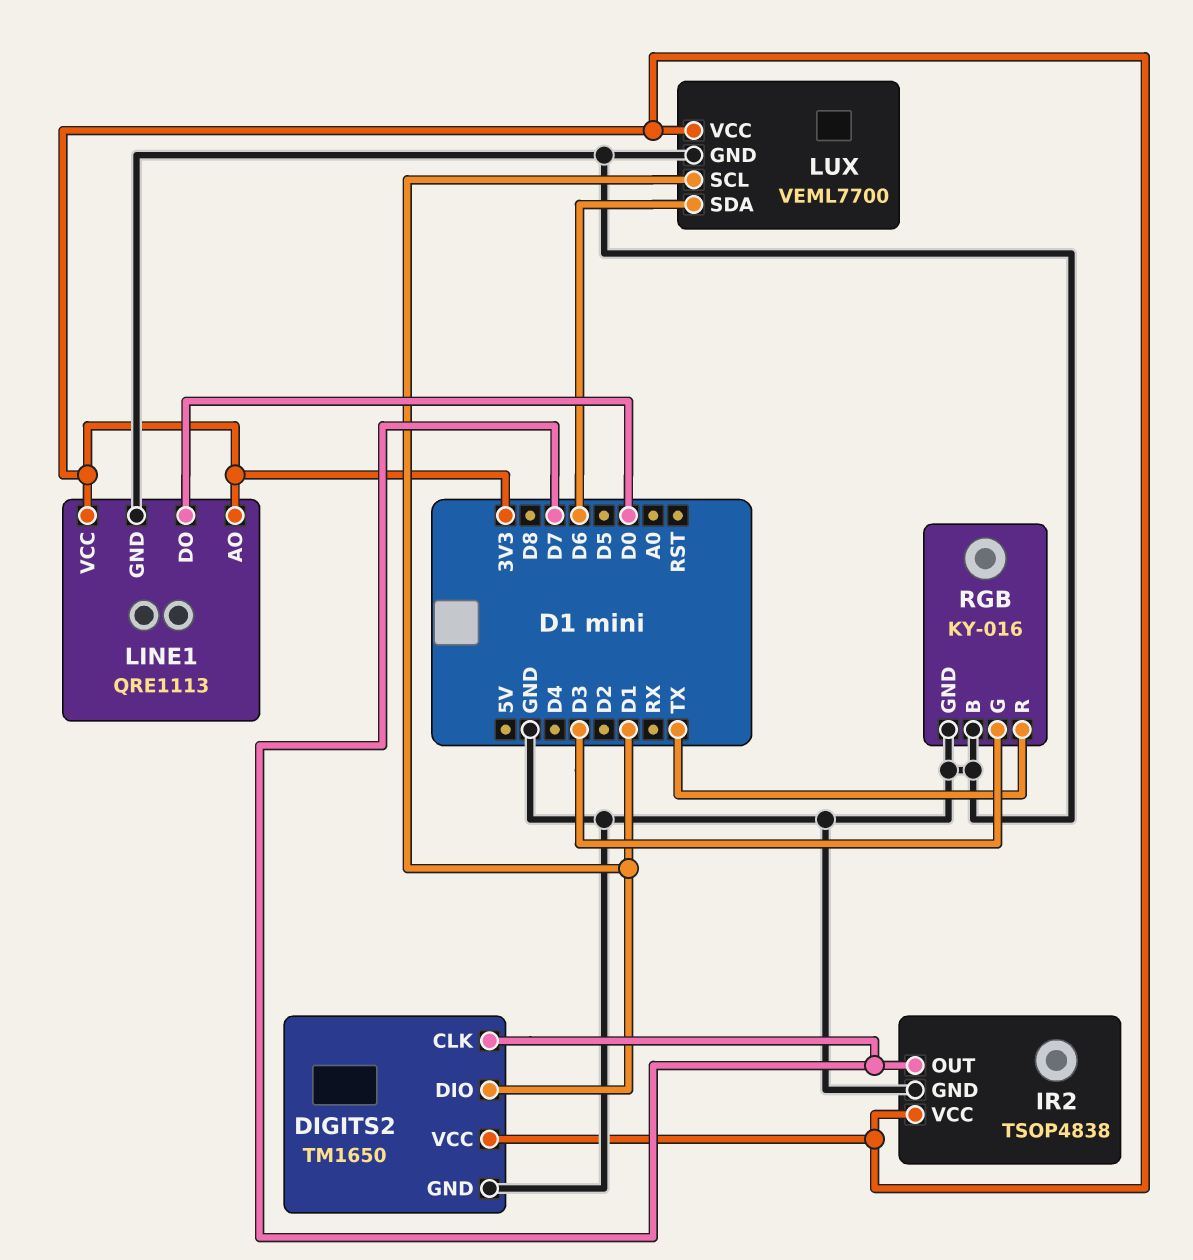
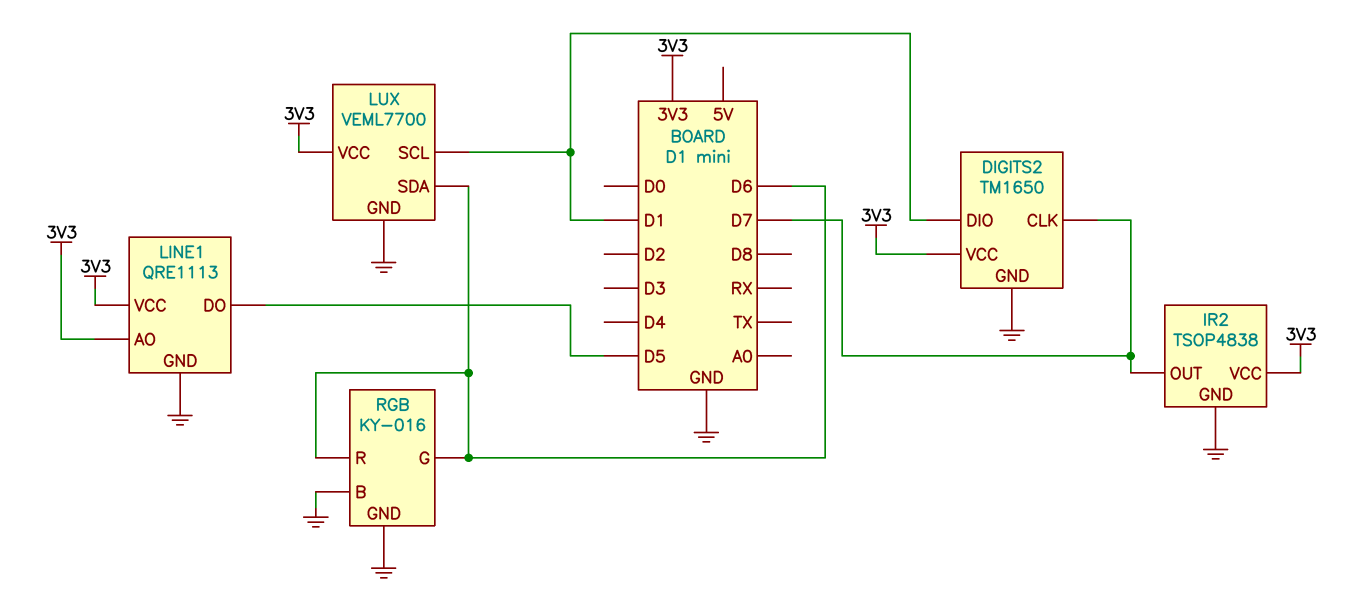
LINE1 pin DO: D0 -> D5
RGB pin G: D3 -> D6
RGB pin R: TX -> D6

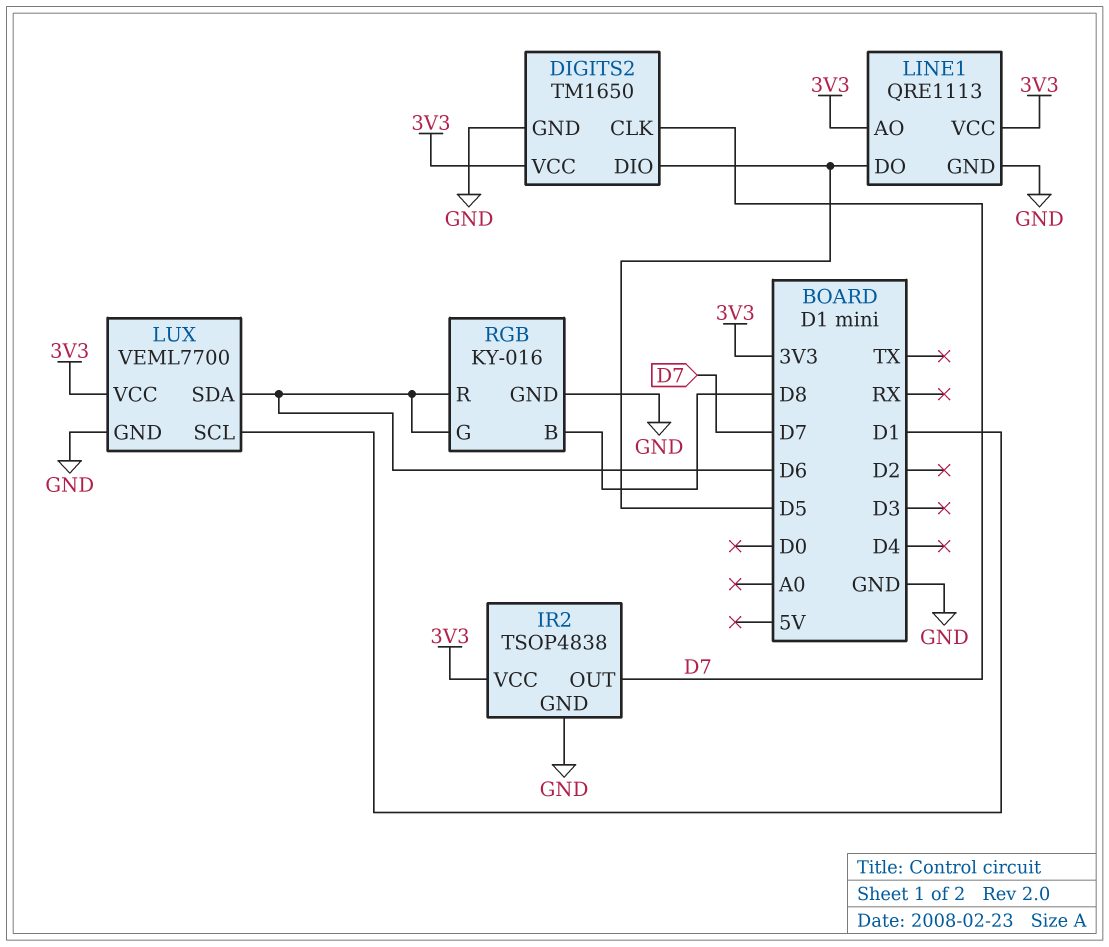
DIGITS2 pin DIO: D1 -> D5
RGB pin B: GND -> D8

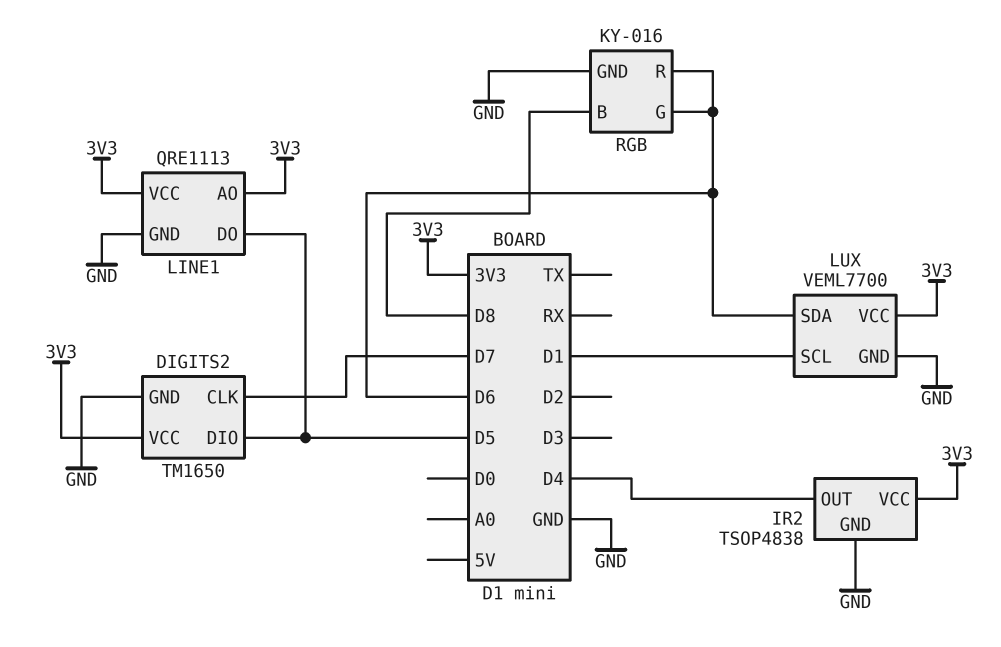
IR2 pin OUT: D7 -> D4

